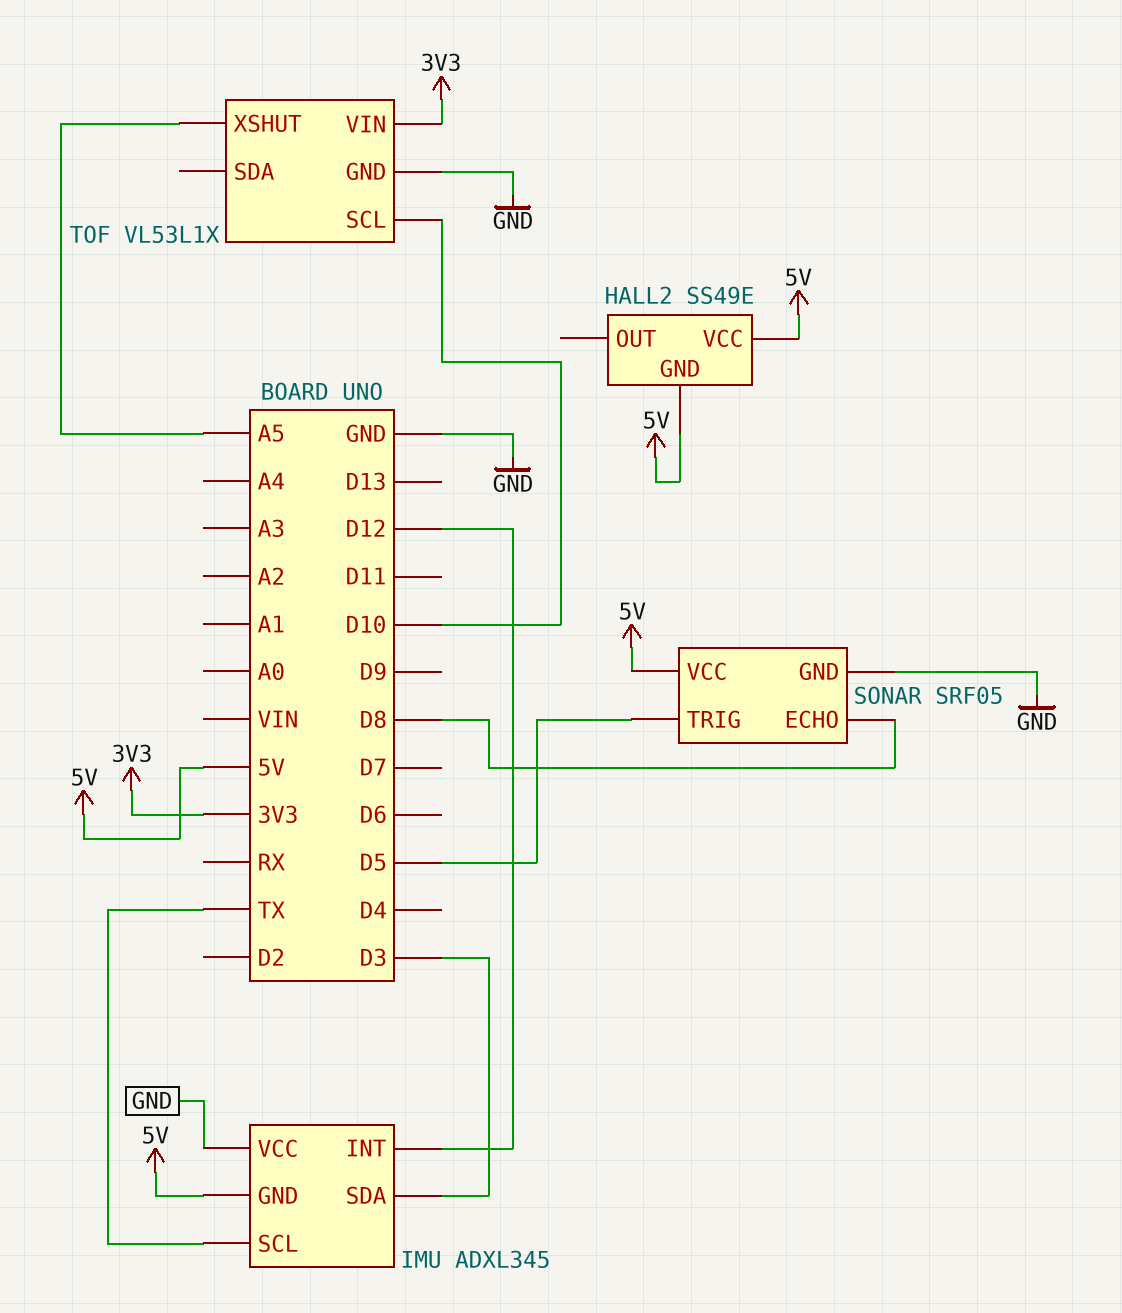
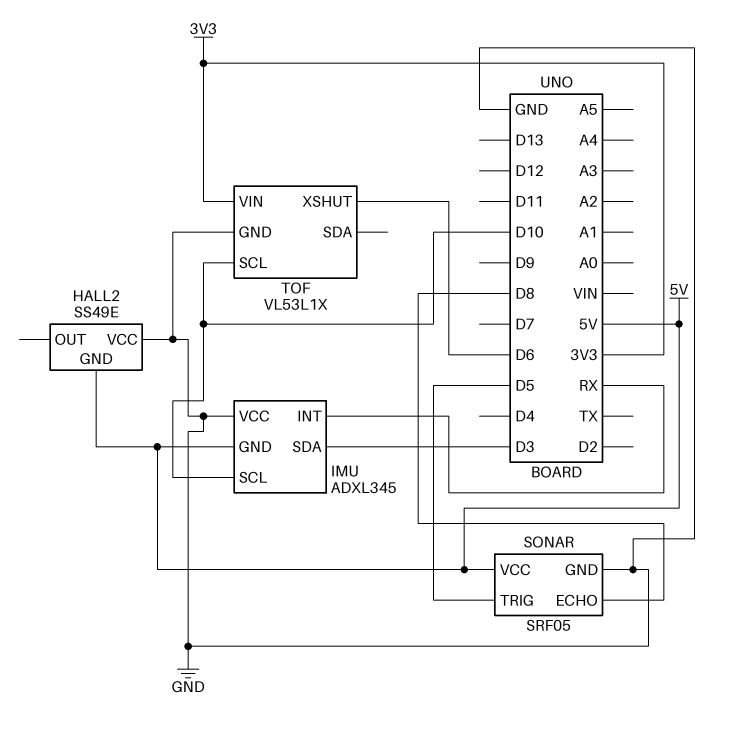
HALL2 pin VCC: 5V -> GND
IMU pin INT: D12 -> RX
IMU pin SCL: TX -> D10
TOF pin XSHUT: A5 -> D6

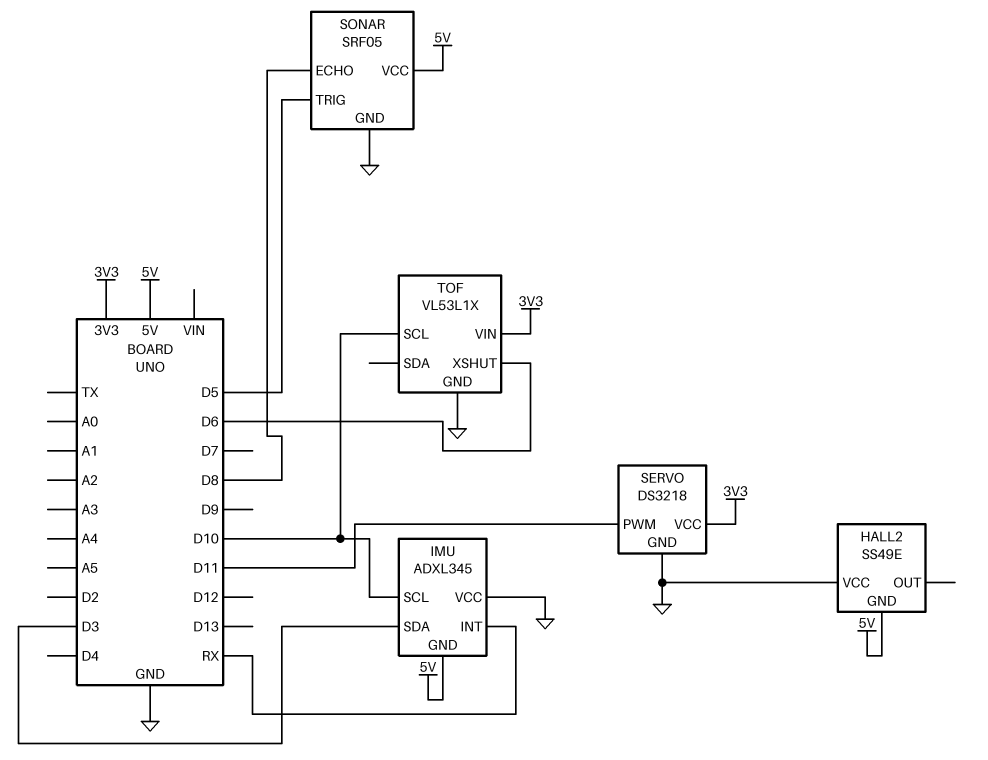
SERVO: none -> DS3218
SERVO pin GND: none -> GND
SERVO pin PWM: none -> D11
SERVO pin VCC: none -> 3V3

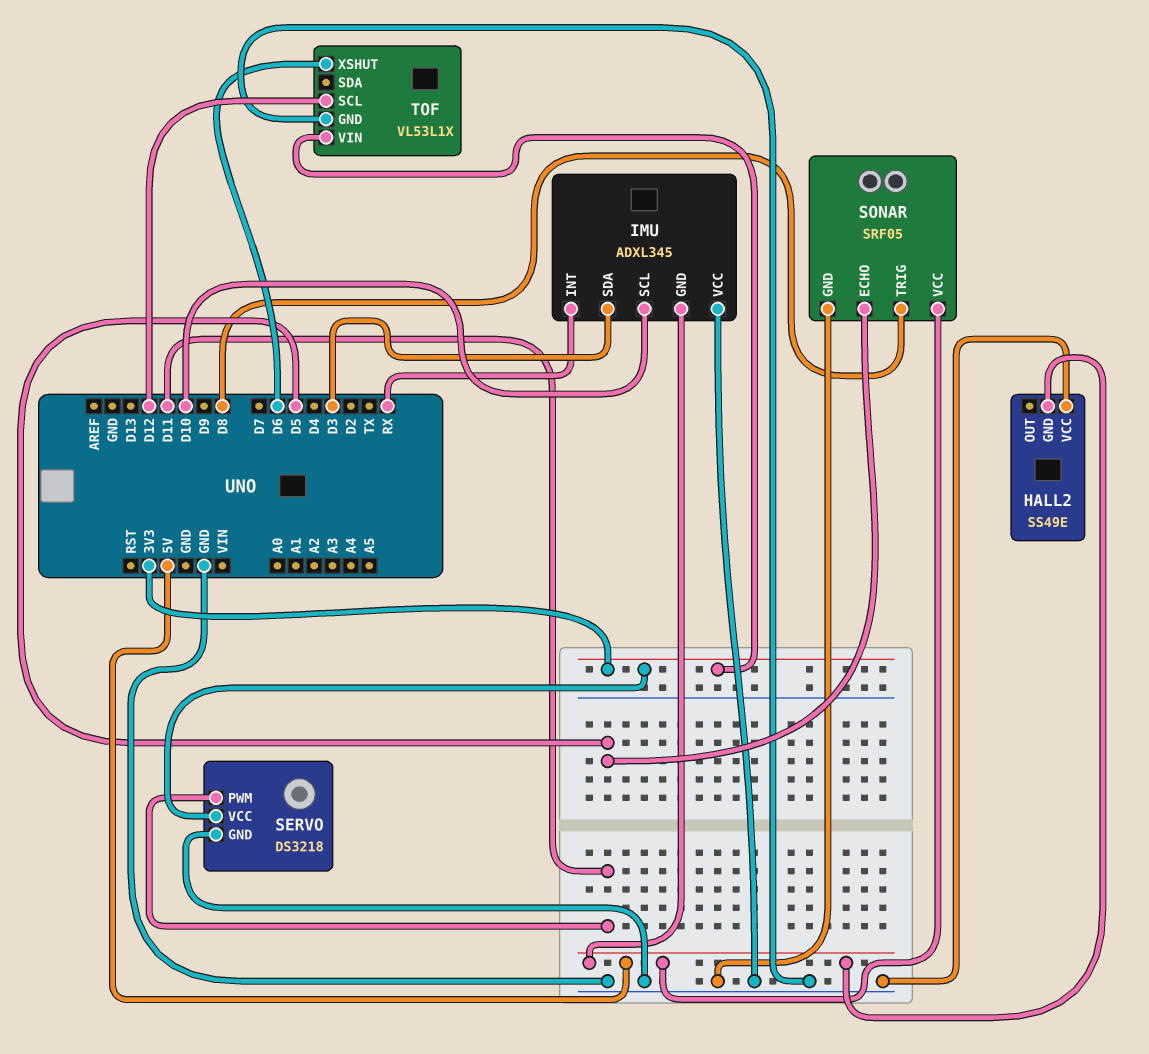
SONAR pin ECHO: D8 -> D5
SONAR pin TRIG: D5 -> D8
TOF pin SCL: D10 -> D12

